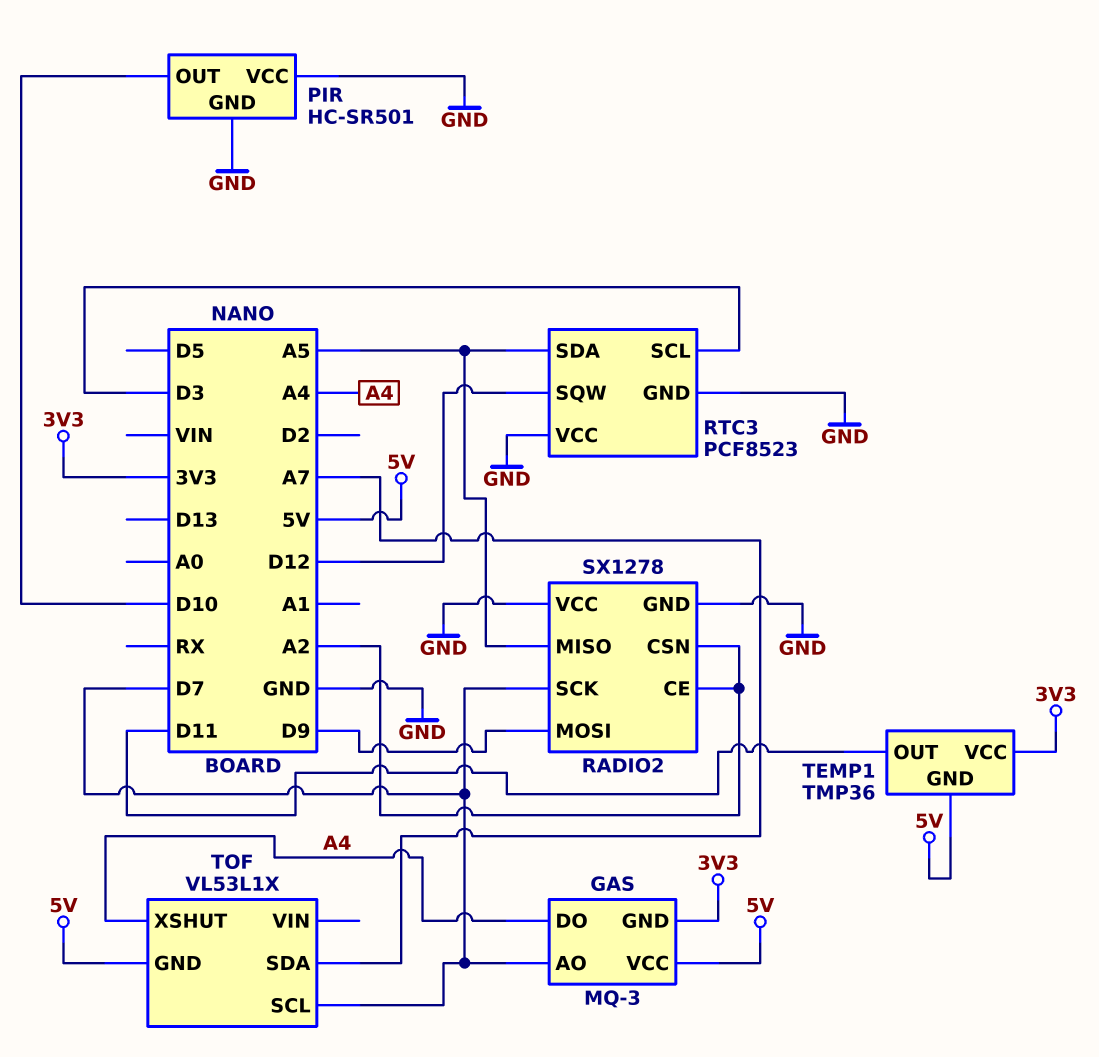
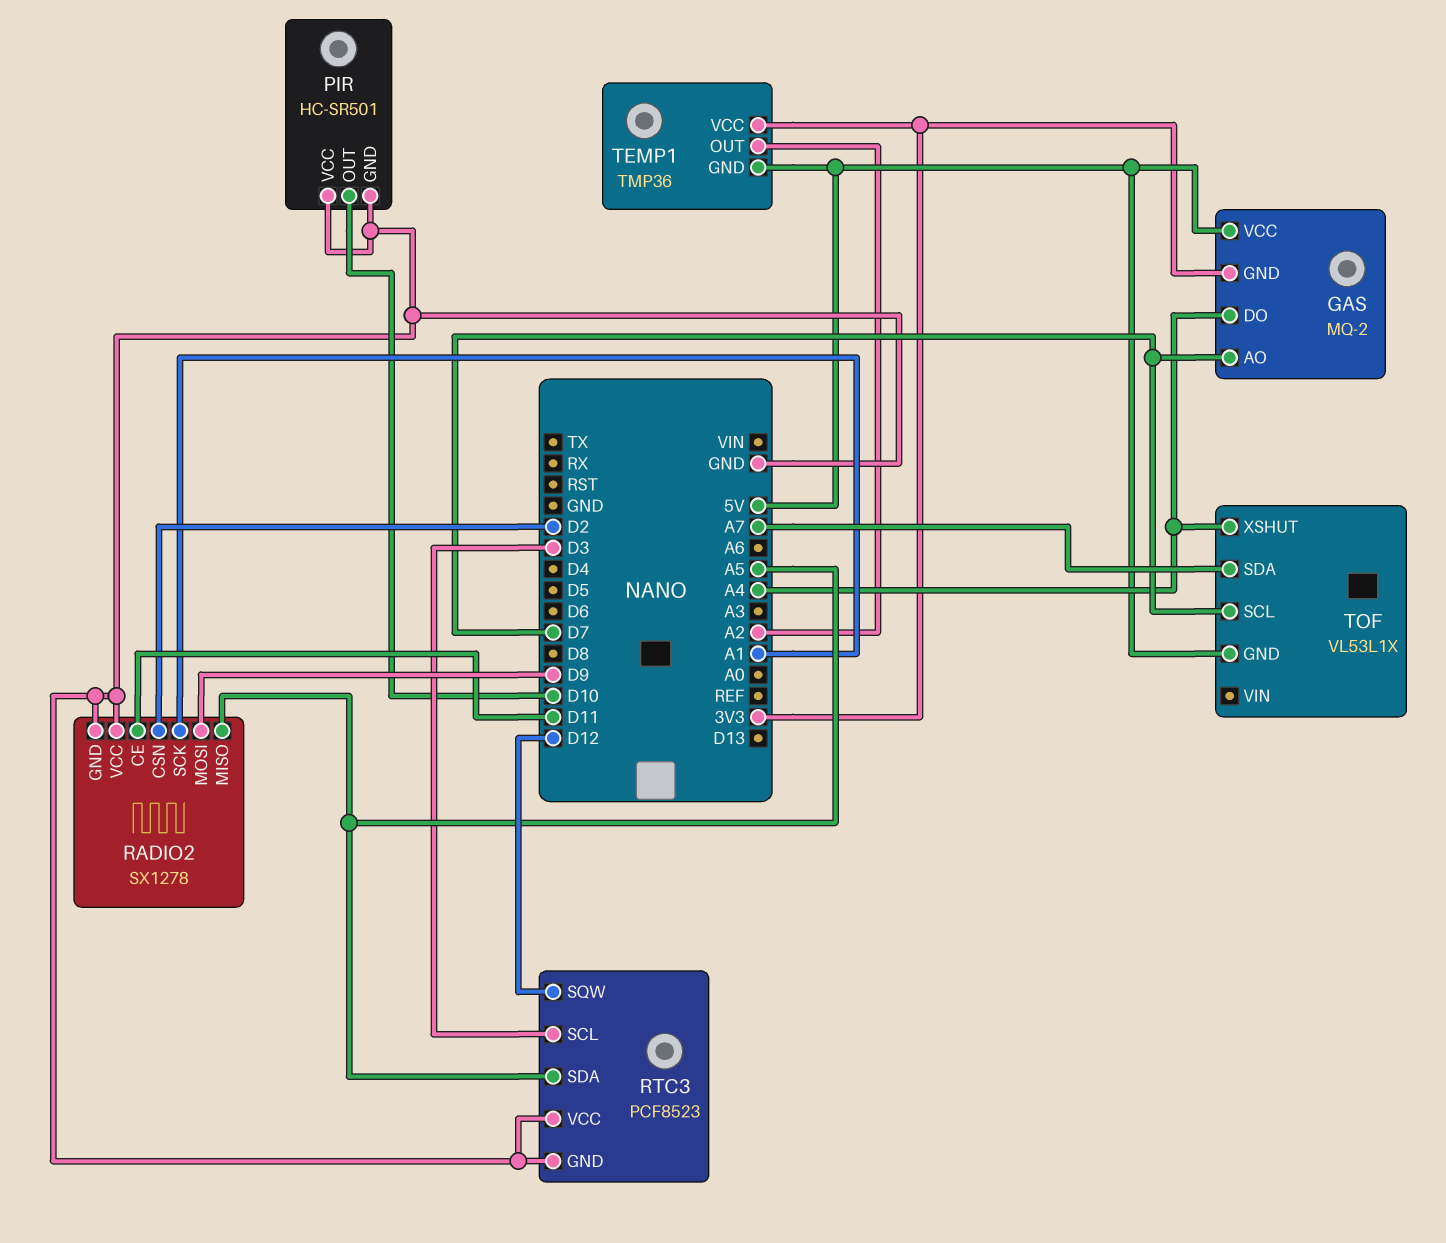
GAS: MQ-3 -> MQ-2
RADIO2 pin CE: A2 -> D11
RADIO2 pin CSN: A2 -> D2
RADIO2 pin SCK: D7 -> A1
TEMP1 pin OUT: D11 -> A2

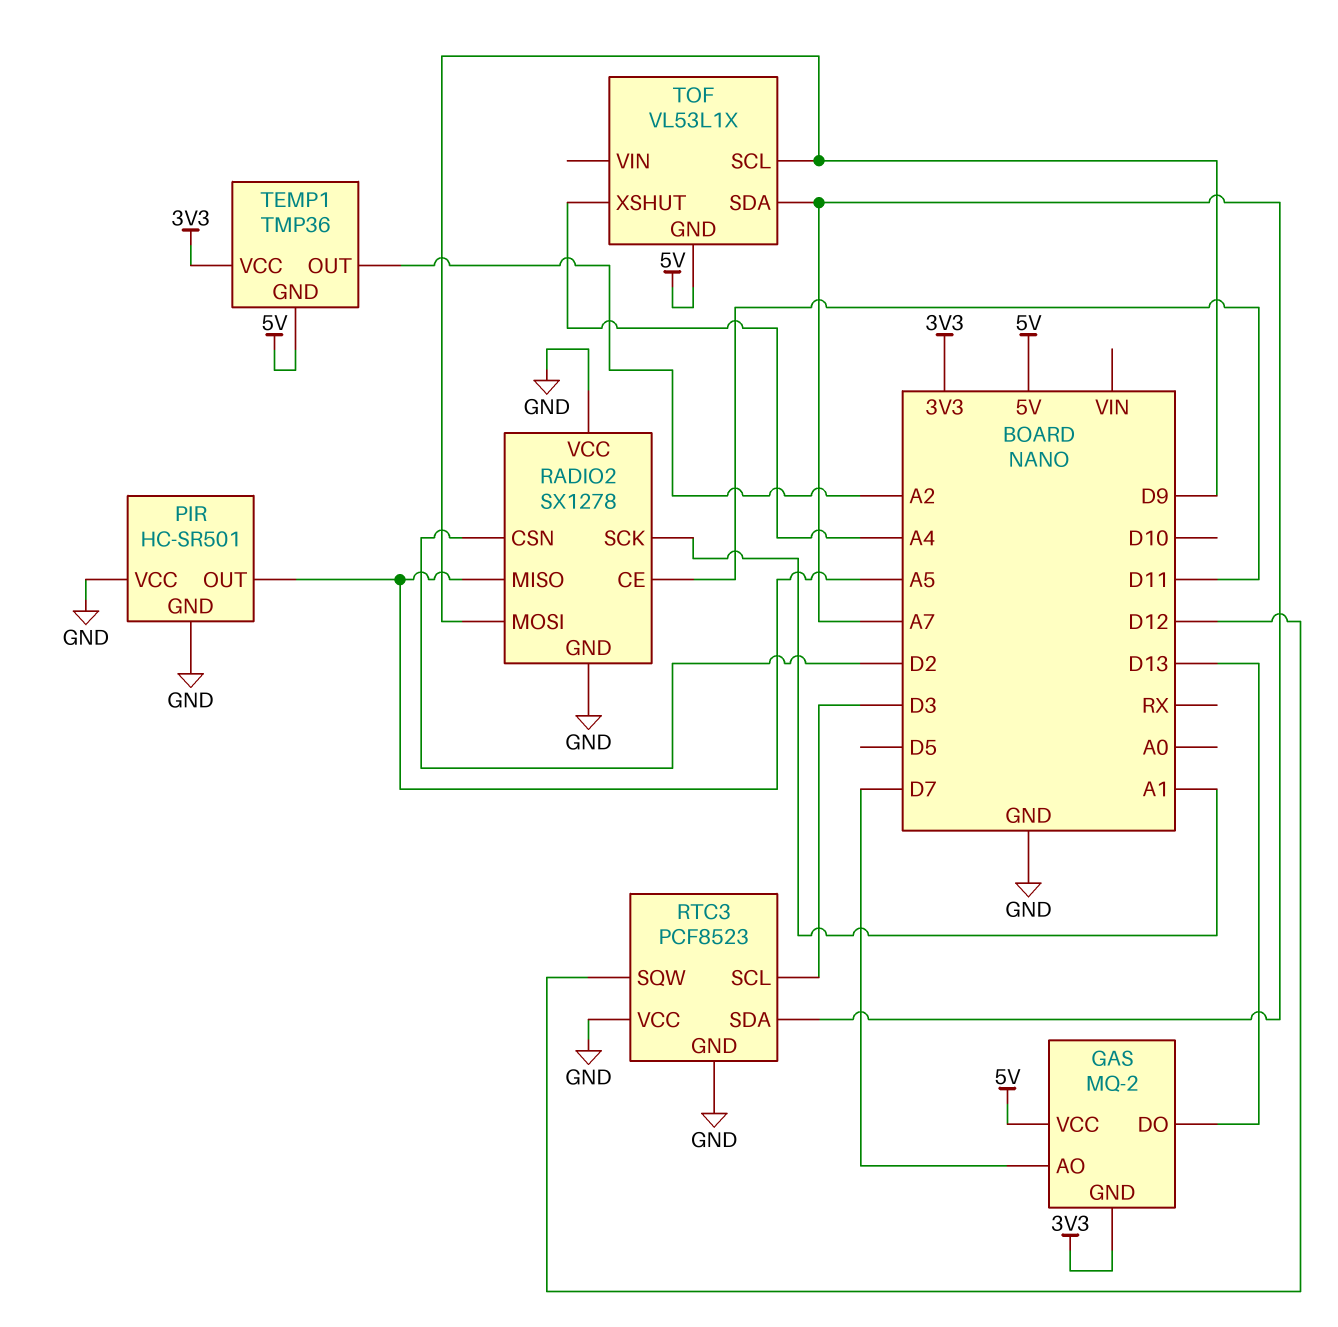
GAS pin DO: A4 -> D13
PIR pin OUT: D10 -> A5
RTC3 pin SDA: A5 -> A7
TOF pin SCL: D7 -> D9

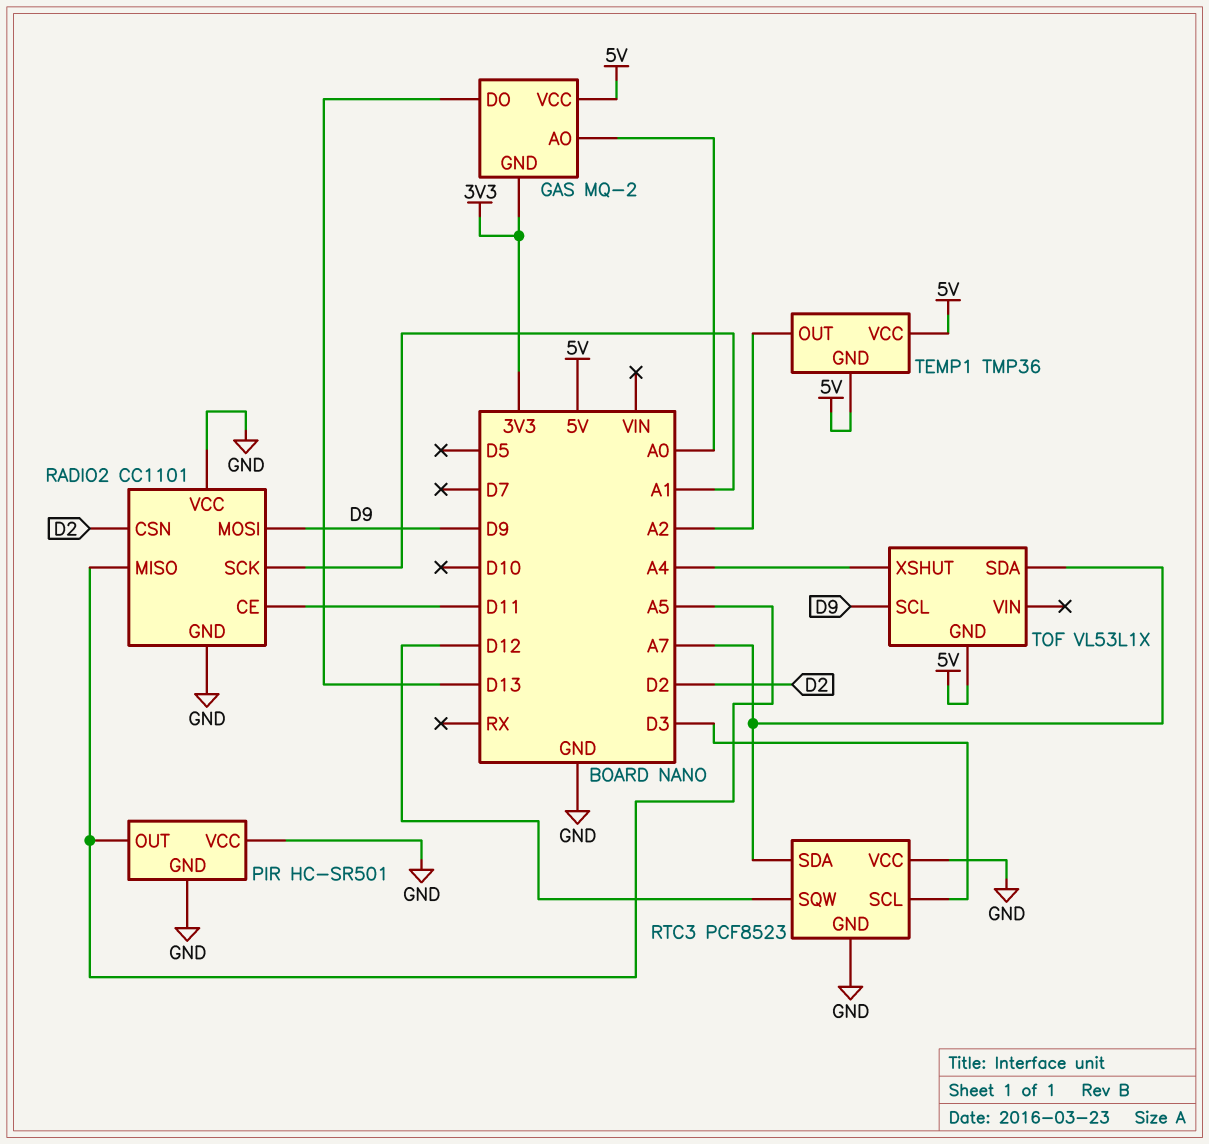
GAS pin AO: D7 -> A0
RADIO2: SX1278 -> CC1101
TEMP1 pin VCC: 3V3 -> 5V

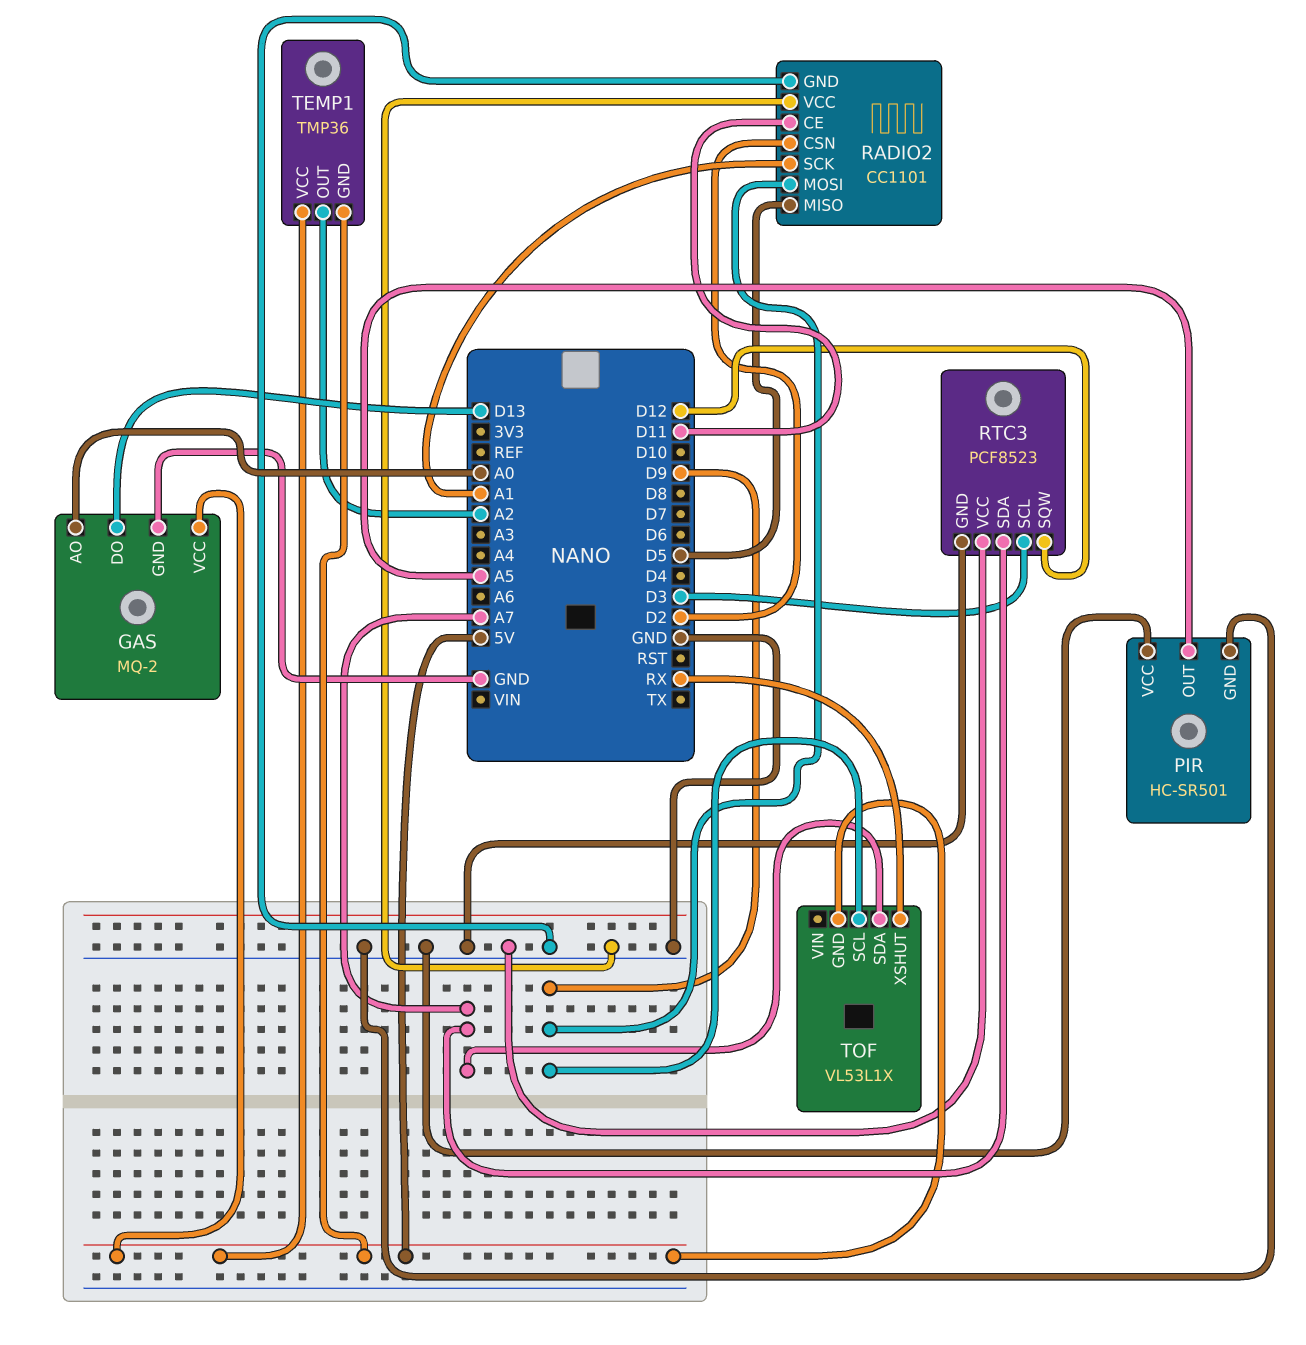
GAS pin GND: 3V3 -> GND
RADIO2 pin MISO: A5 -> D5
TOF pin XSHUT: A4 -> RX

